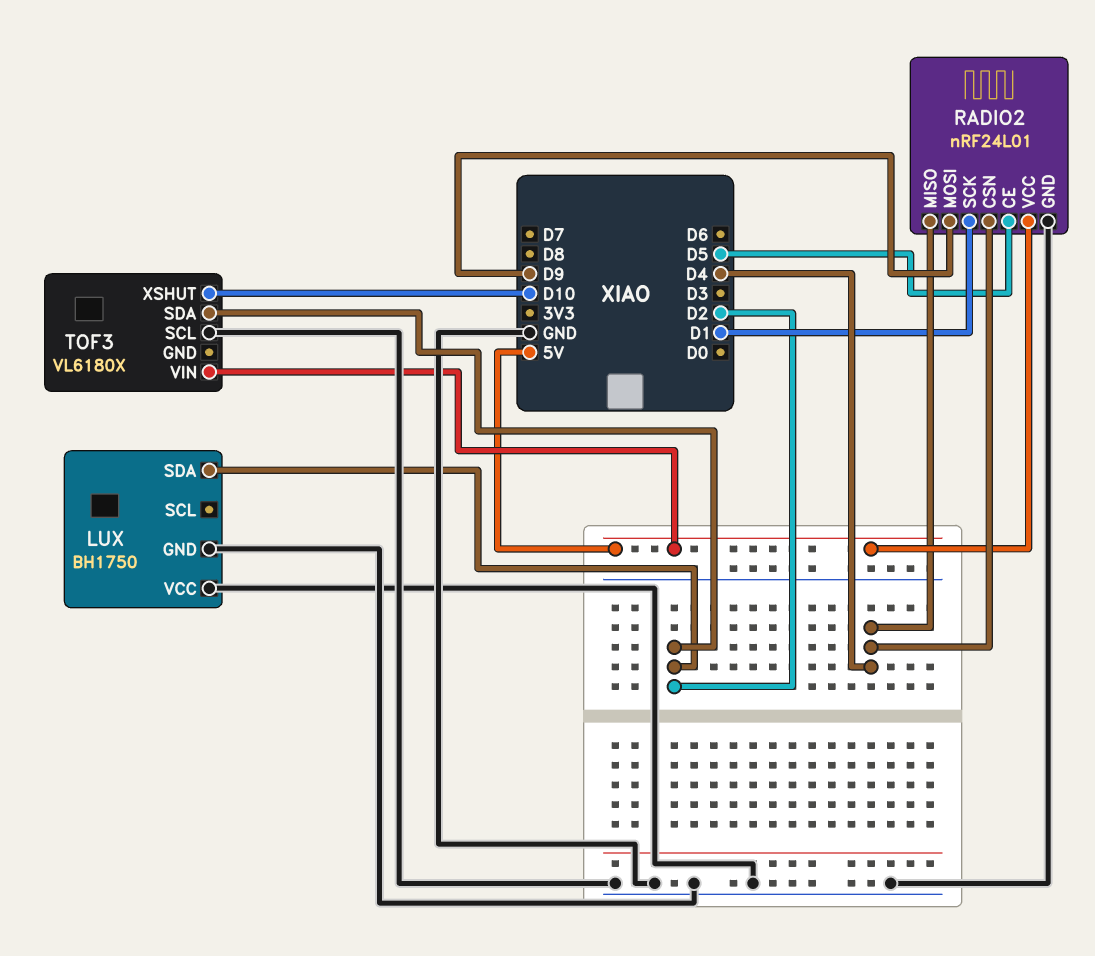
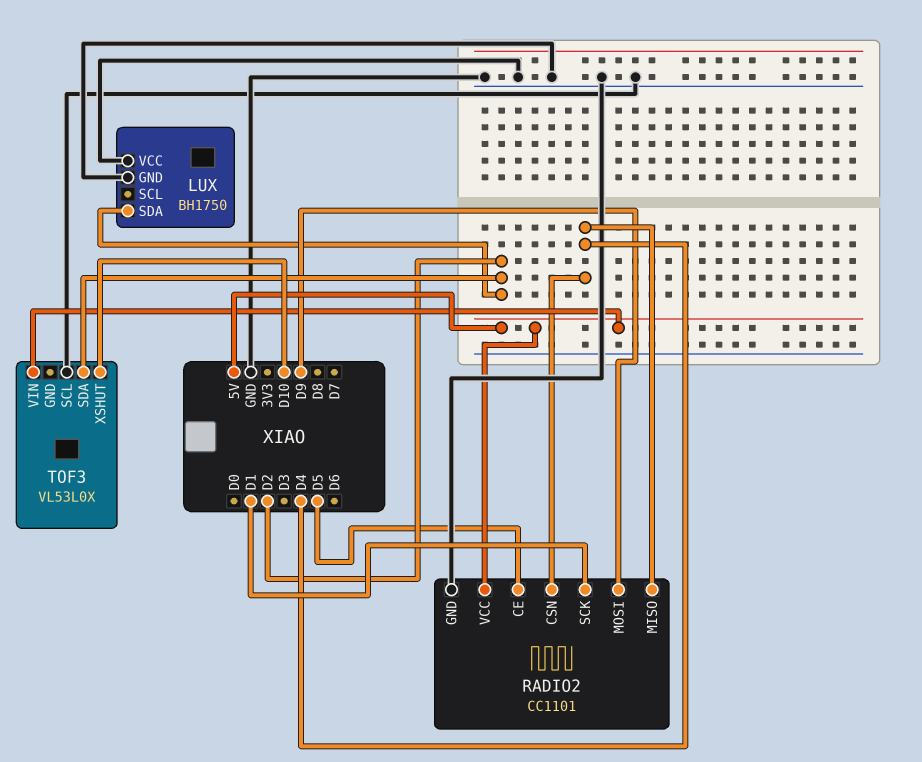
RADIO2: nRF24L01 -> CC1101
TOF3: VL6180X -> VL53L0X

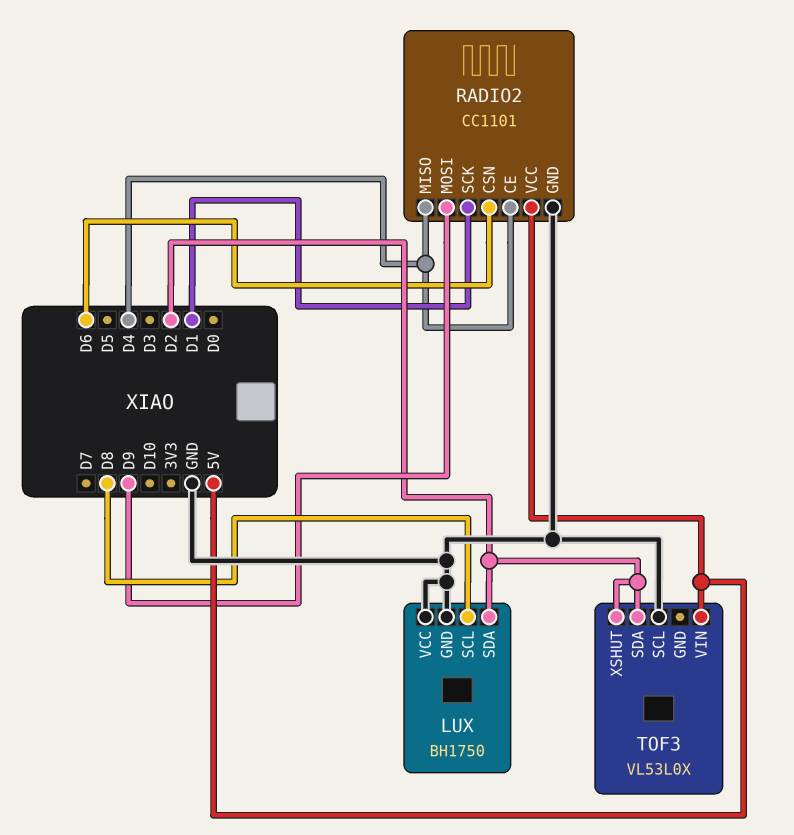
LUX pin SCL: none -> D8
RADIO2 pin CE: D5 -> D4
RADIO2 pin CSN: D4 -> D6
TOF3 pin XSHUT: D10 -> D2

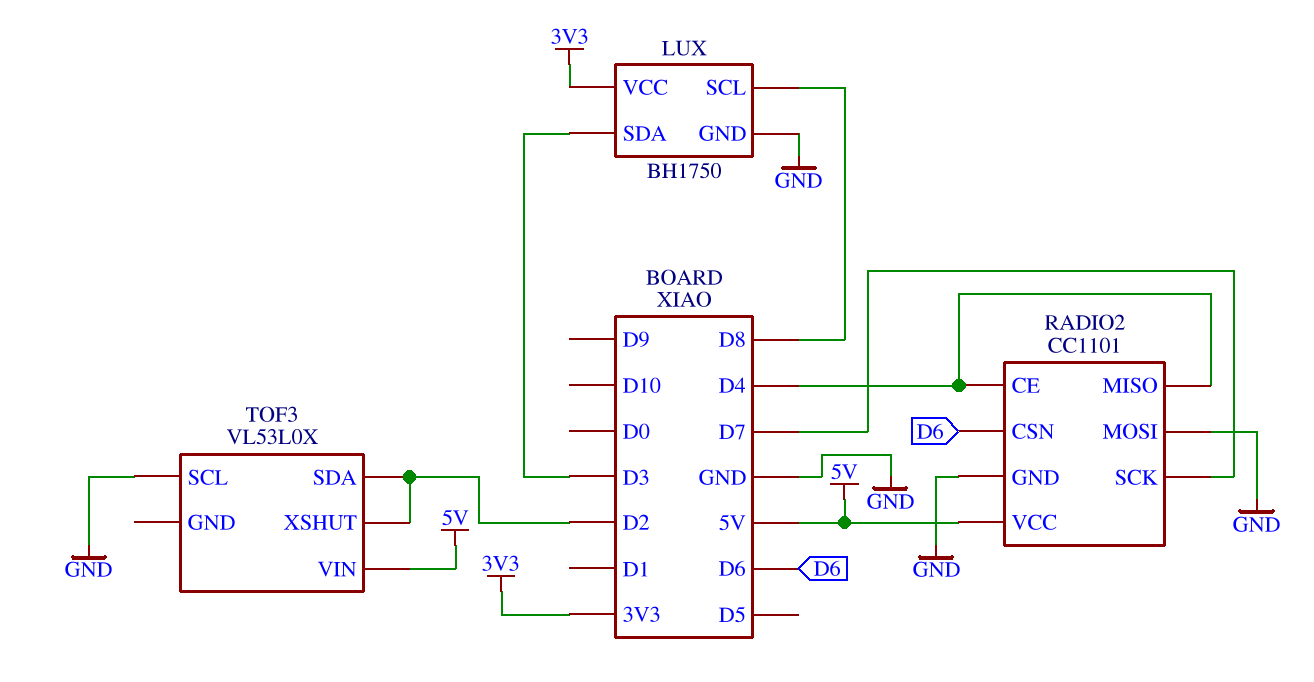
LUX pin SDA: D2 -> D3
LUX pin VCC: GND -> 3V3
RADIO2 pin MOSI: D9 -> GND
RADIO2 pin SCK: D1 -> D7

